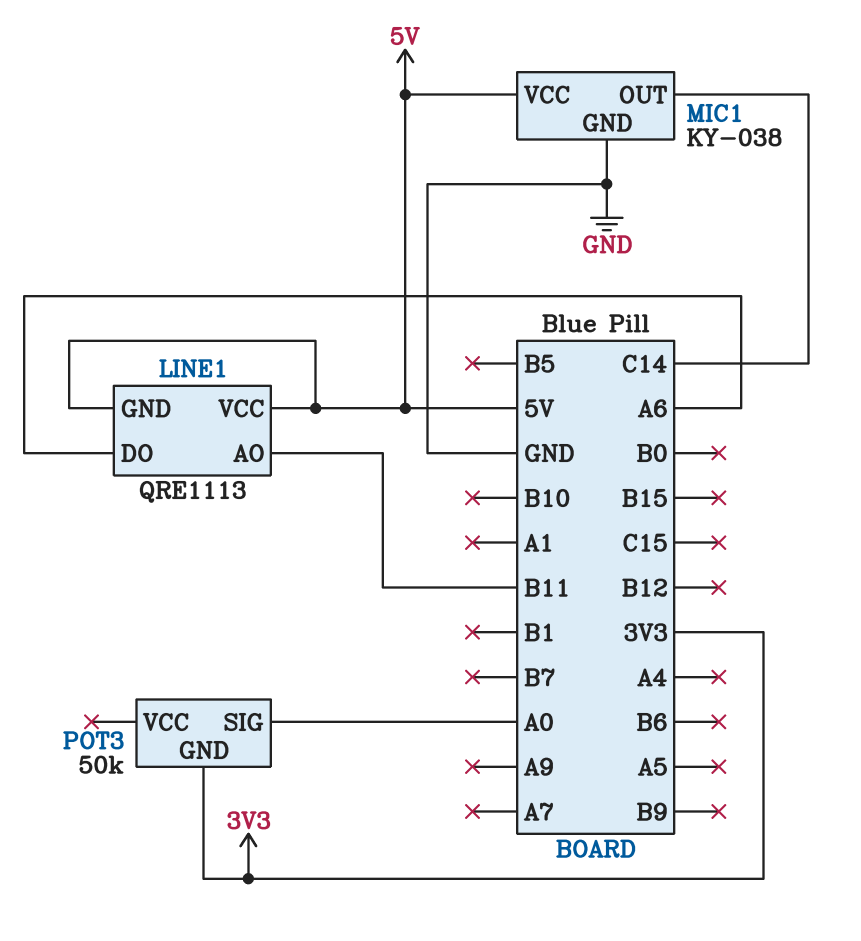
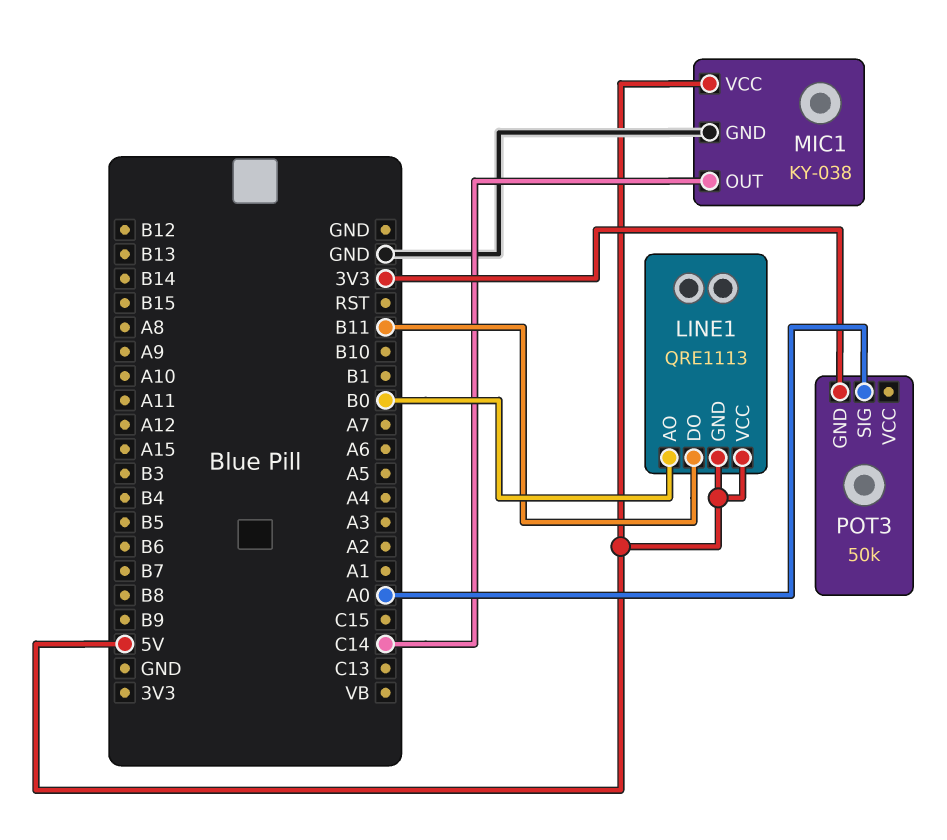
LINE1 pin AO: B11 -> B0
LINE1 pin DO: A6 -> B11

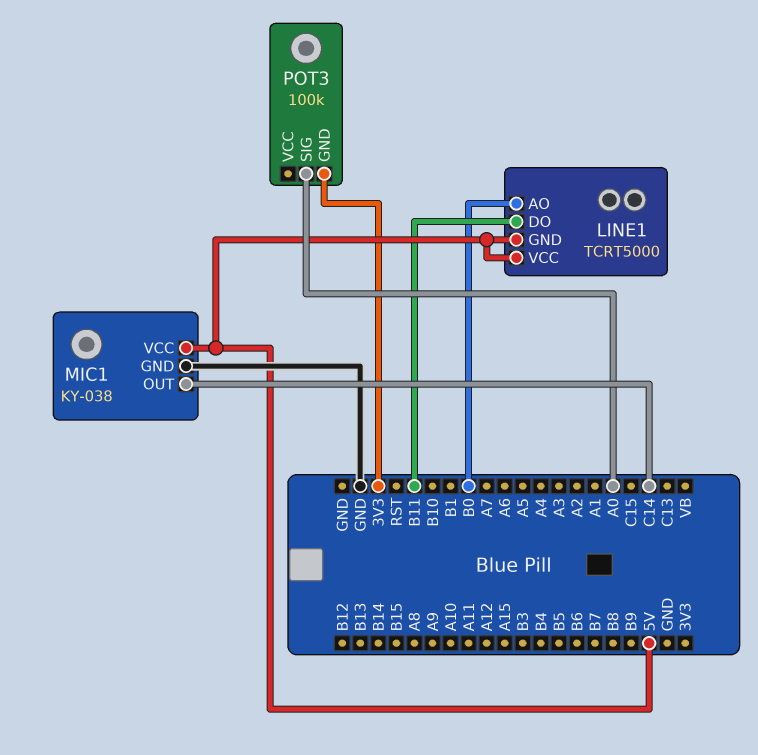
LINE1: QRE1113 -> TCRT5000
POT3: 50k -> 100k

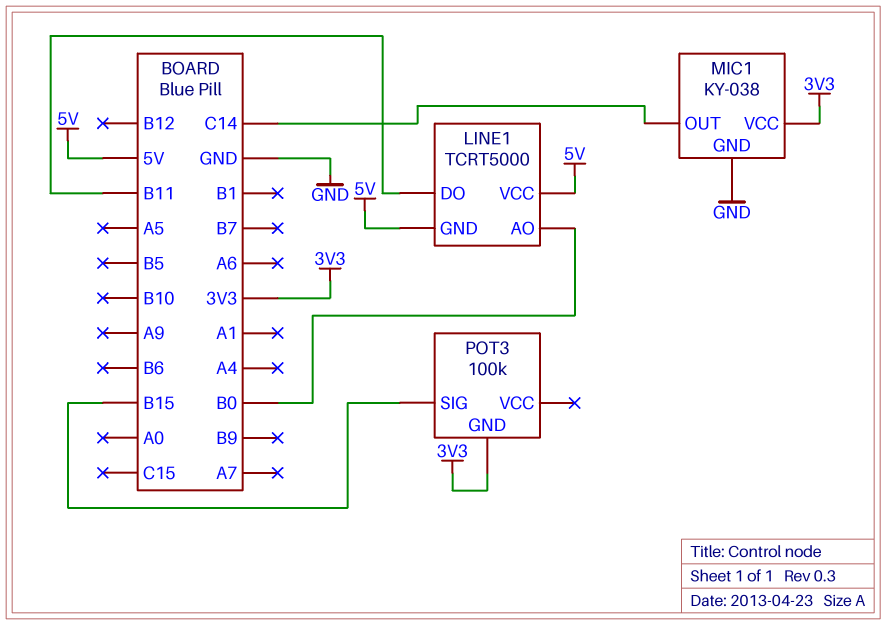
MIC1 pin VCC: 5V -> 3V3
POT3 pin SIG: A0 -> B15

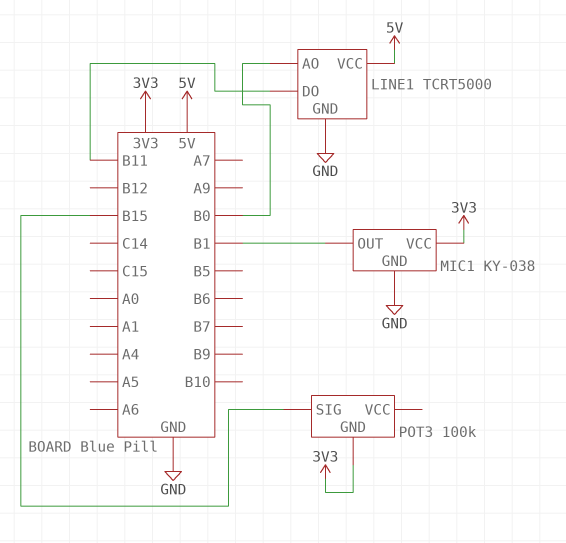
LINE1 pin GND: 5V -> GND
MIC1 pin OUT: C14 -> B1

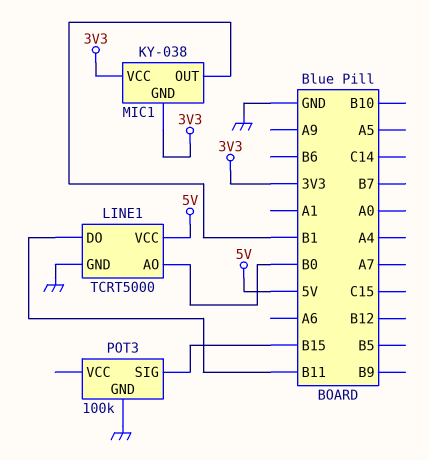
MIC1 pin GND: GND -> 3V3
POT3 pin GND: 3V3 -> GND

